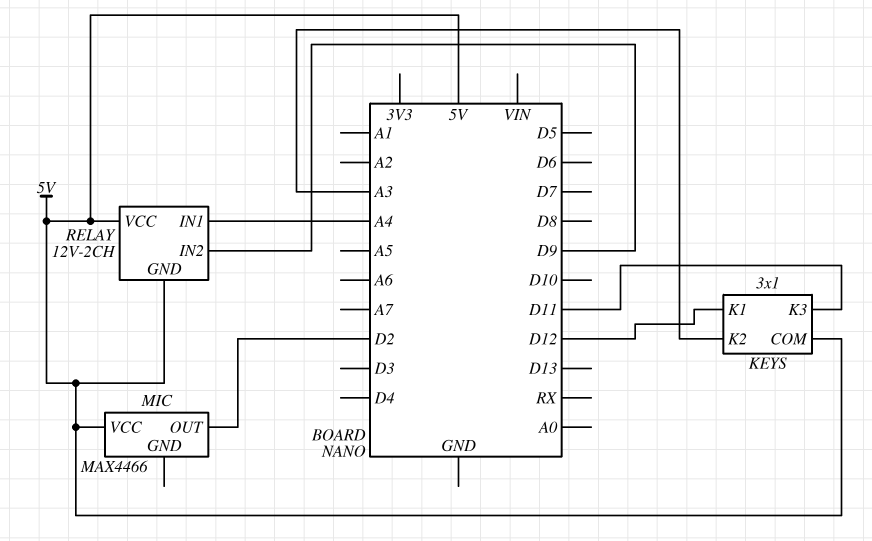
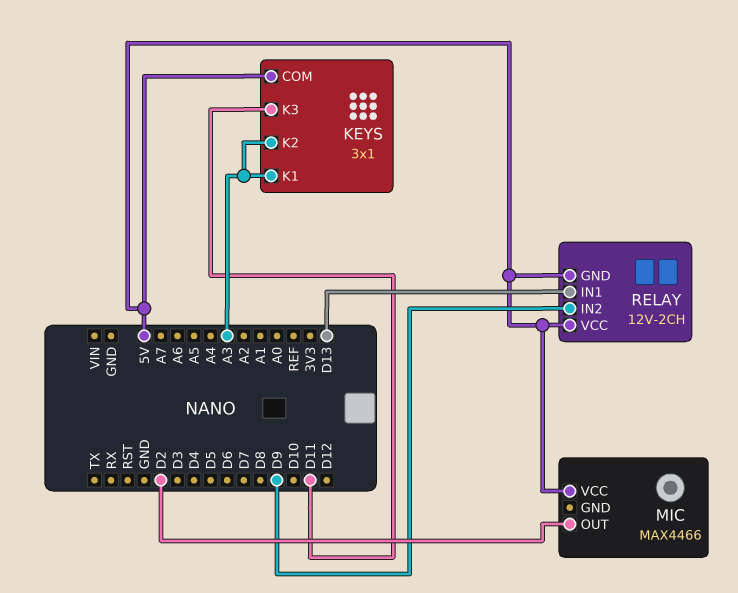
KEYS pin K1: D12 -> A3
RELAY pin IN1: A4 -> D13

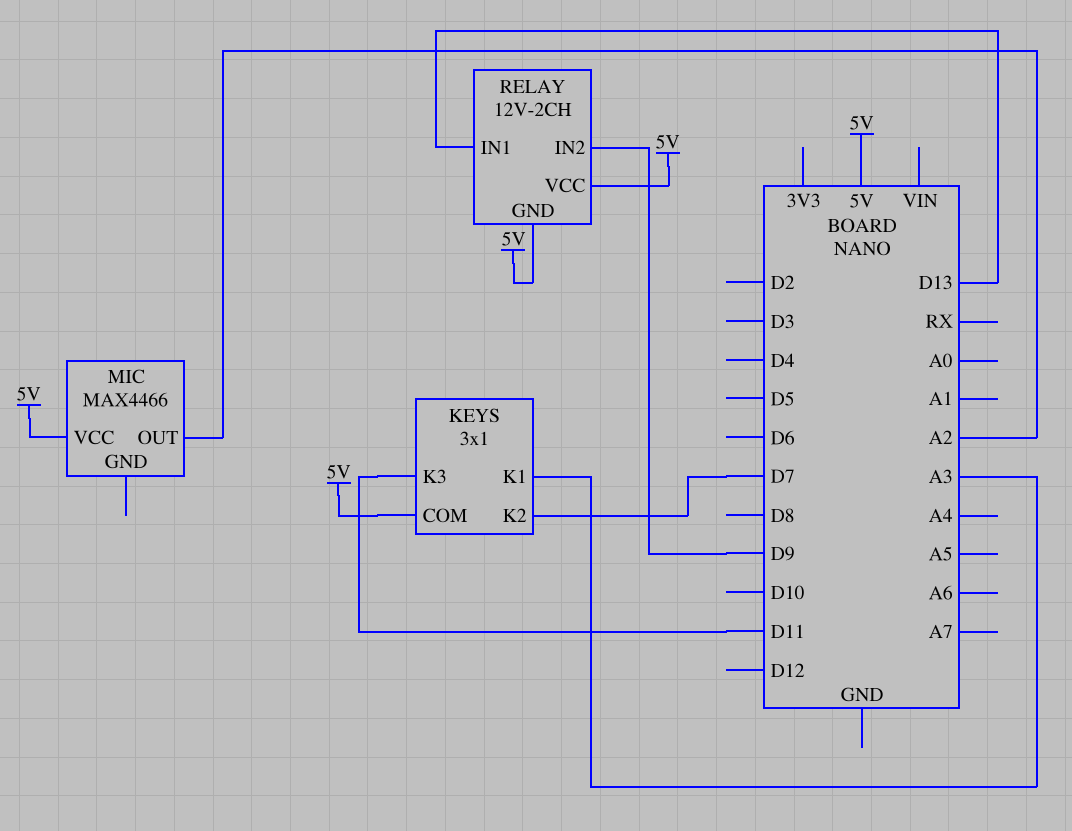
KEYS pin K2: A3 -> D7
MIC pin OUT: D2 -> A2

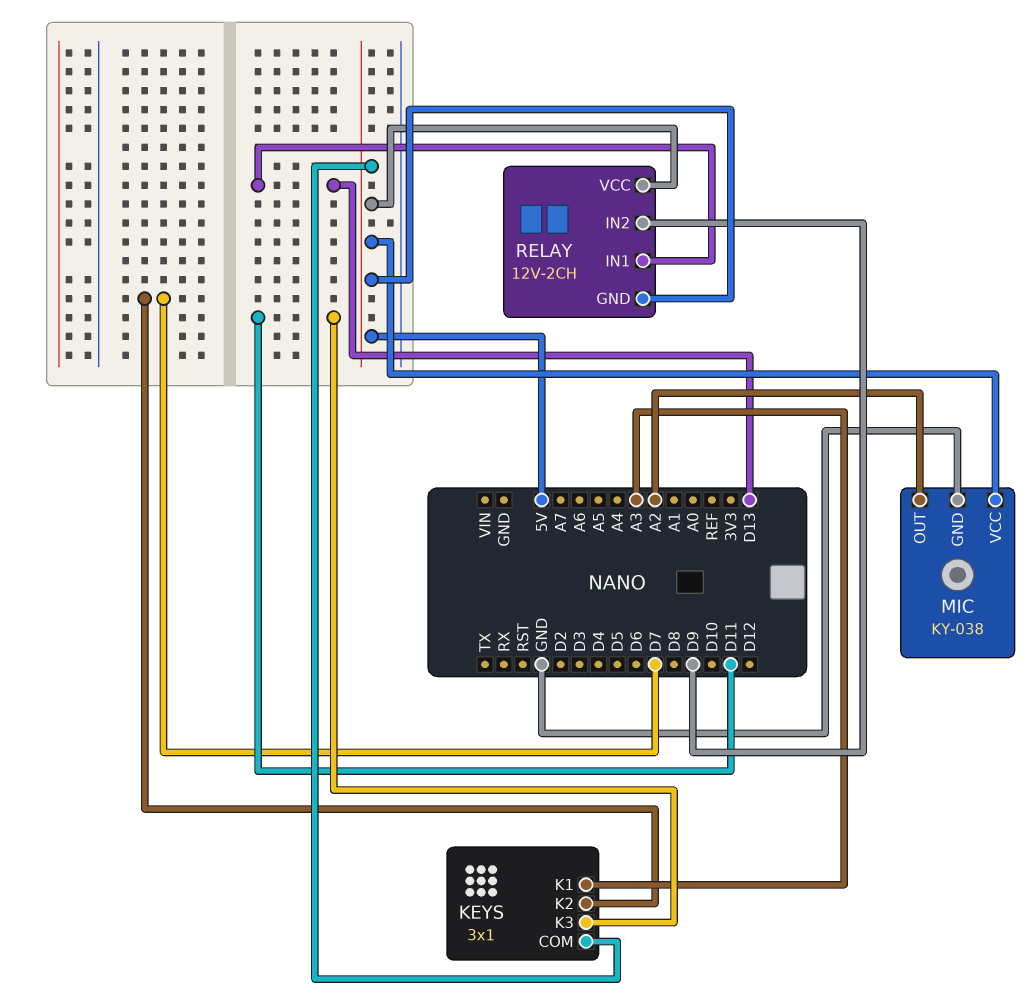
MIC: MAX4466 -> KY-038
MIC pin GND: none -> GND

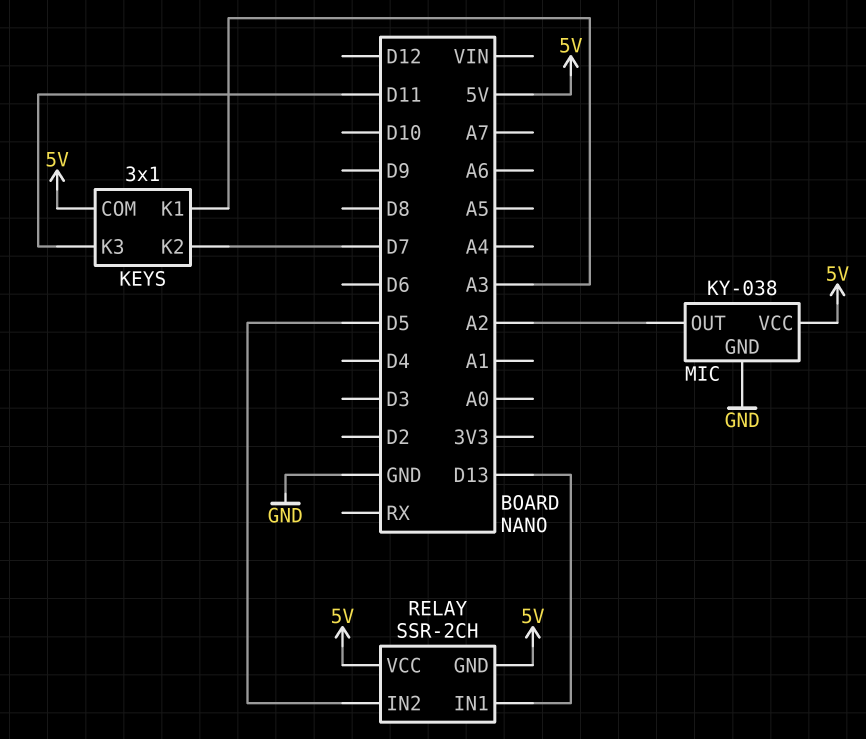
RELAY: 12V-2CH -> SSR-2CH
RELAY pin IN2: D9 -> D5

